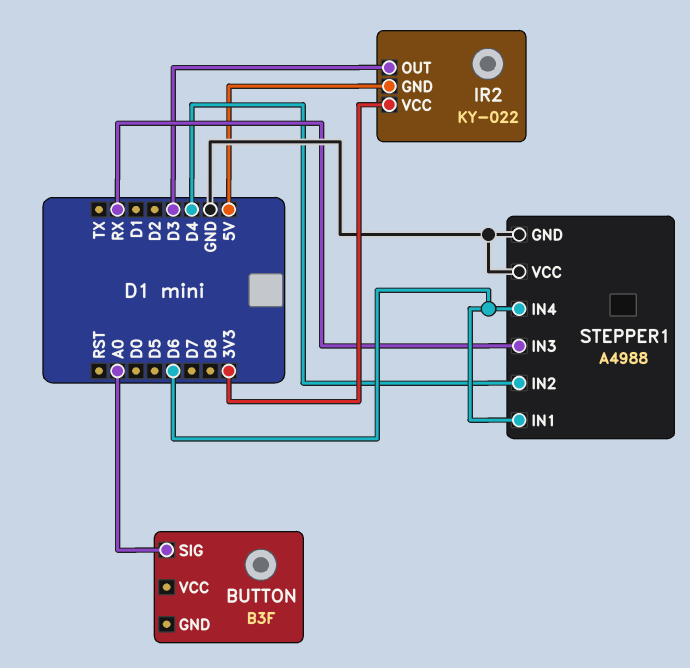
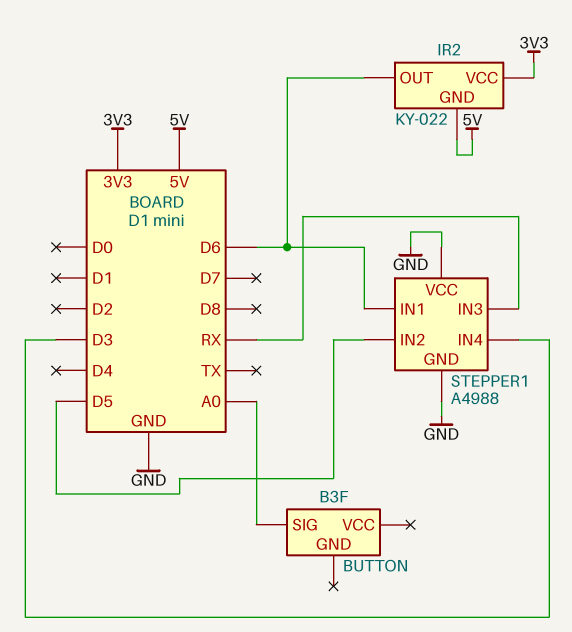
IR2 pin OUT: D3 -> D6
STEPPER1 pin IN2: D4 -> D5
STEPPER1 pin IN4: D6 -> D3

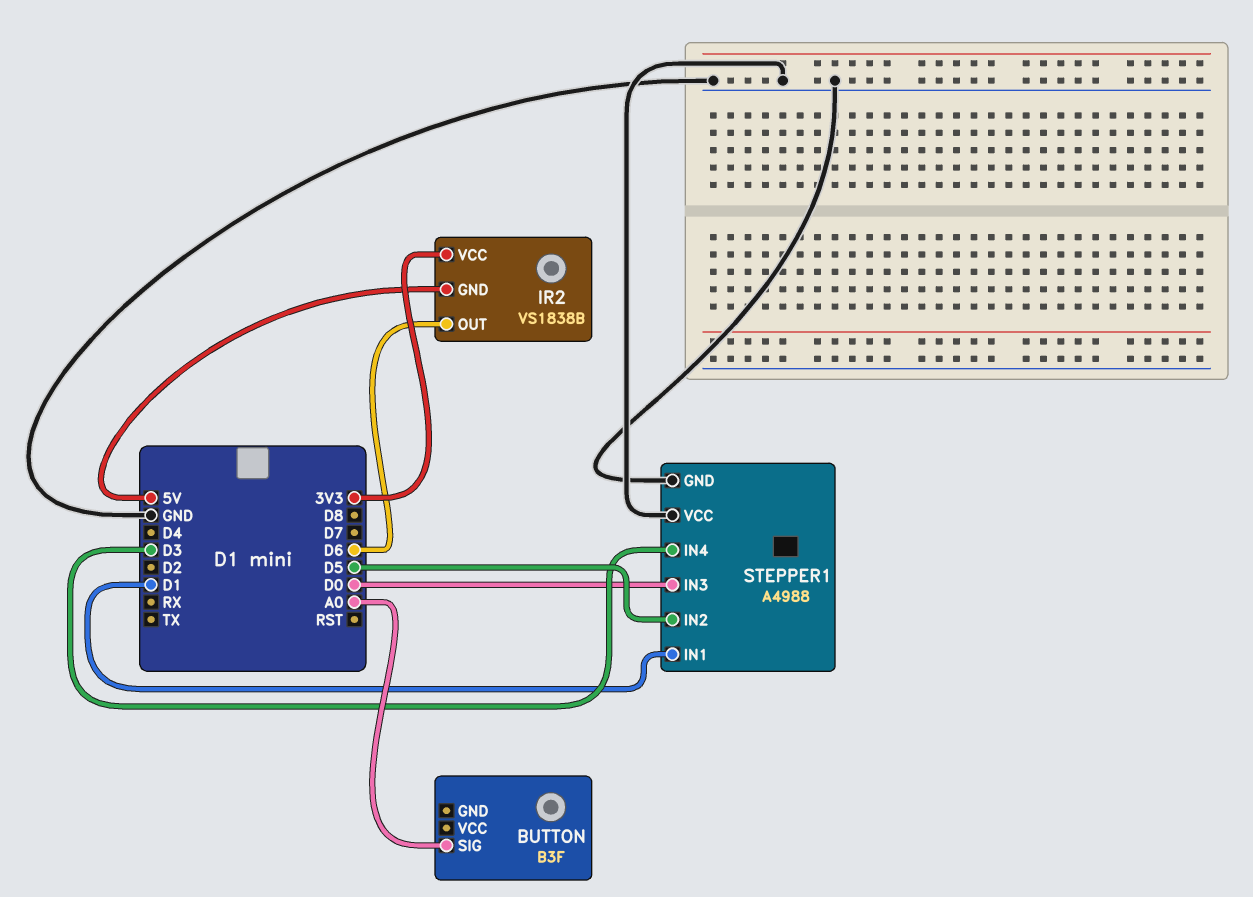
IR2: KY-022 -> VS1838B
STEPPER1 pin IN1: D6 -> D1
STEPPER1 pin IN3: RX -> D0

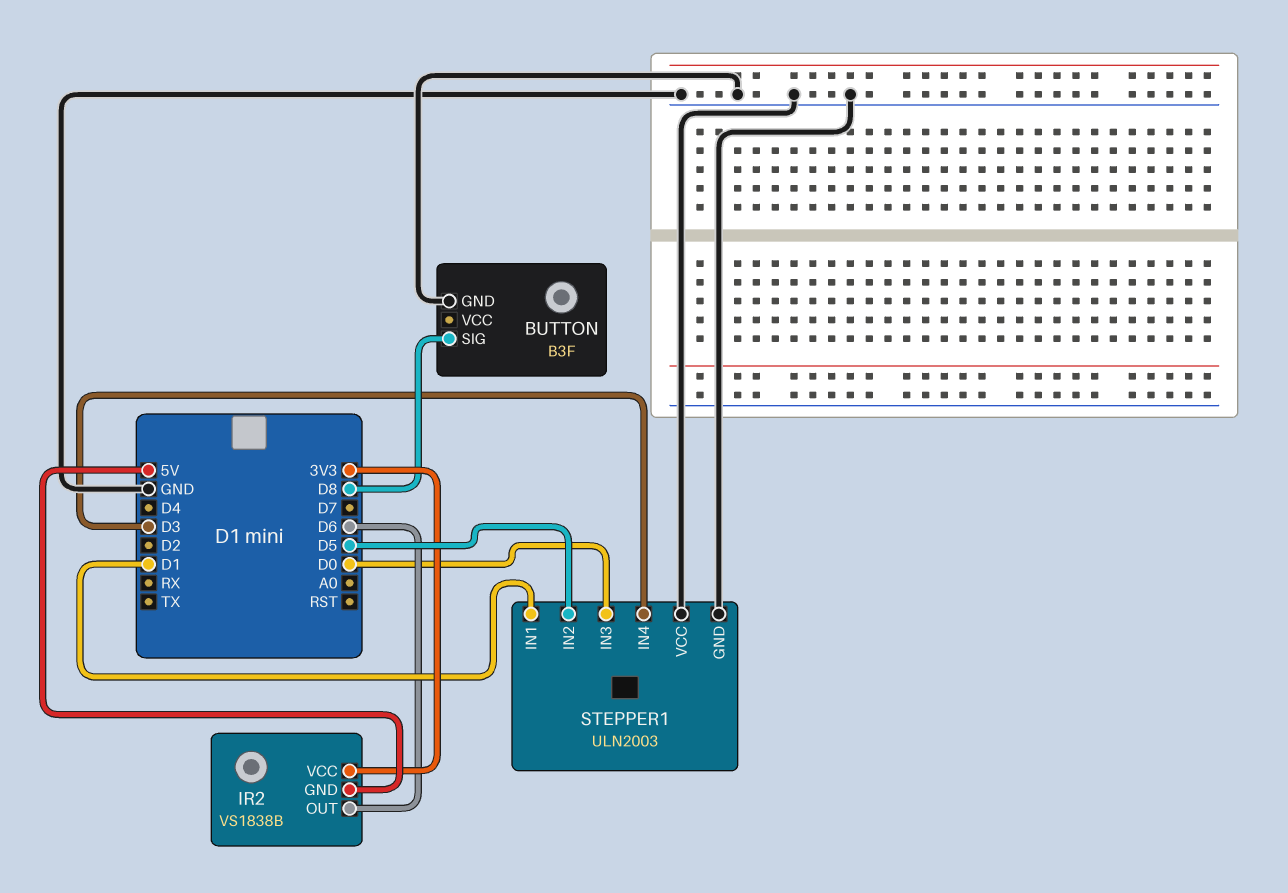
BUTTON pin GND: none -> GND
BUTTON pin SIG: A0 -> D8
STEPPER1: A4988 -> ULN2003

